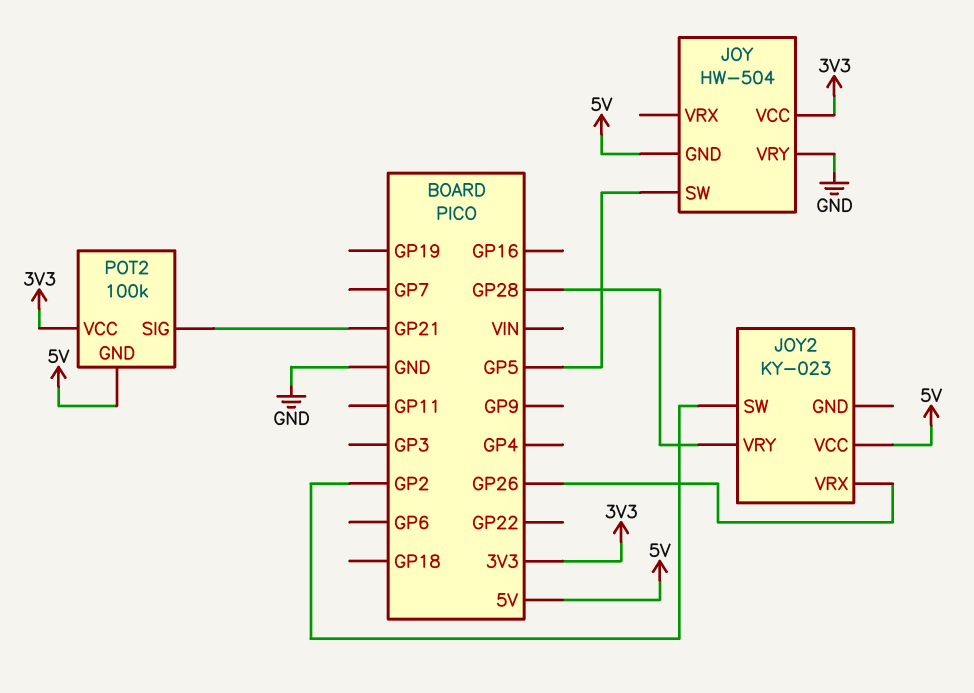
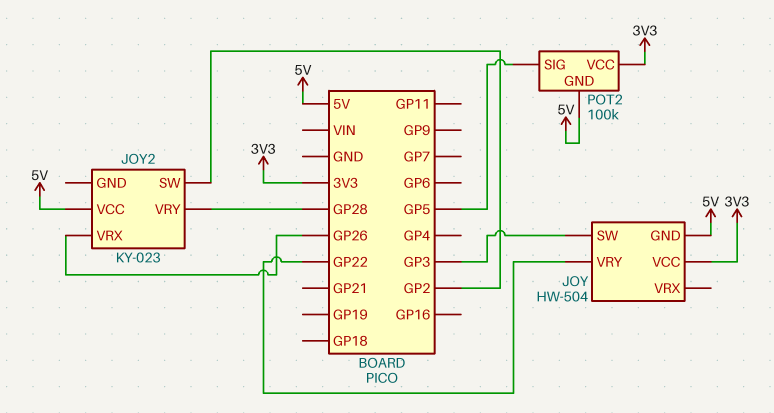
JOY pin SW: GP5 -> GP3
JOY pin VRY: GND -> GP22
POT2 pin SIG: GP21 -> GP5

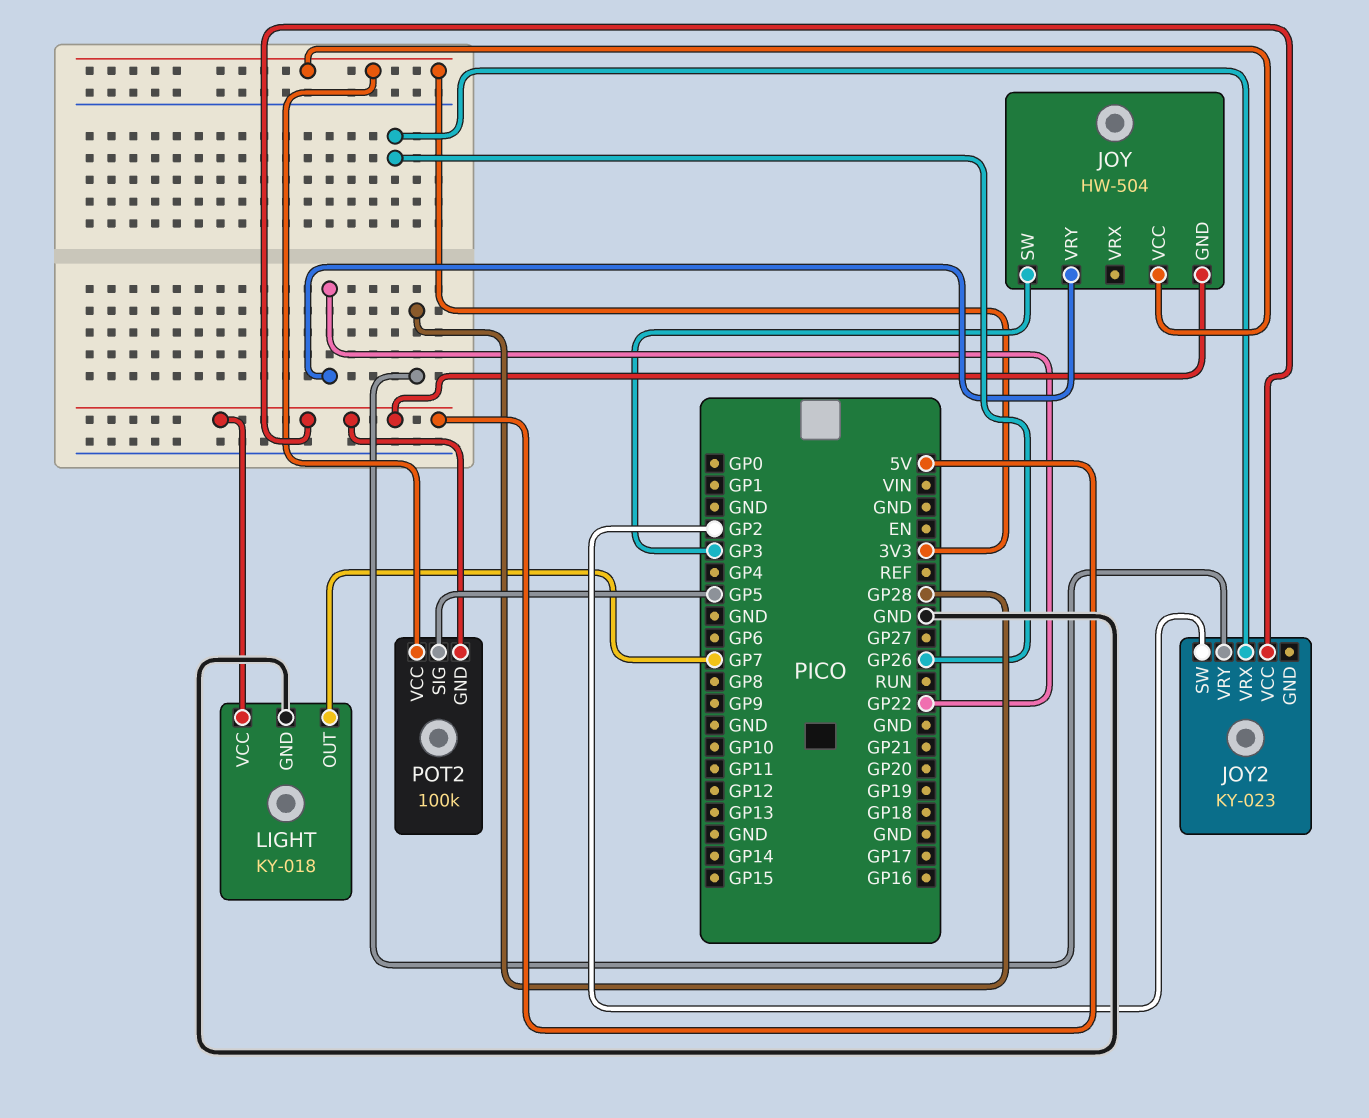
LIGHT: none -> KY-018
LIGHT pin GND: none -> GND
LIGHT pin OUT: none -> GP7
LIGHT pin VCC: none -> 5V

